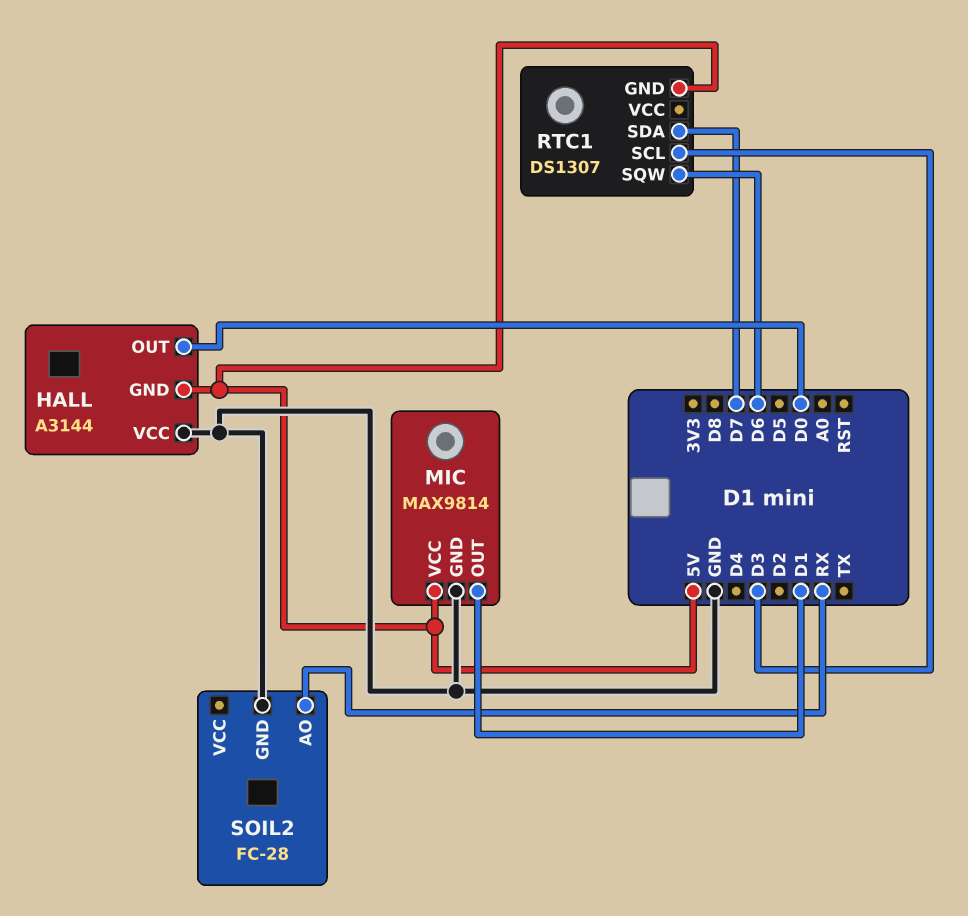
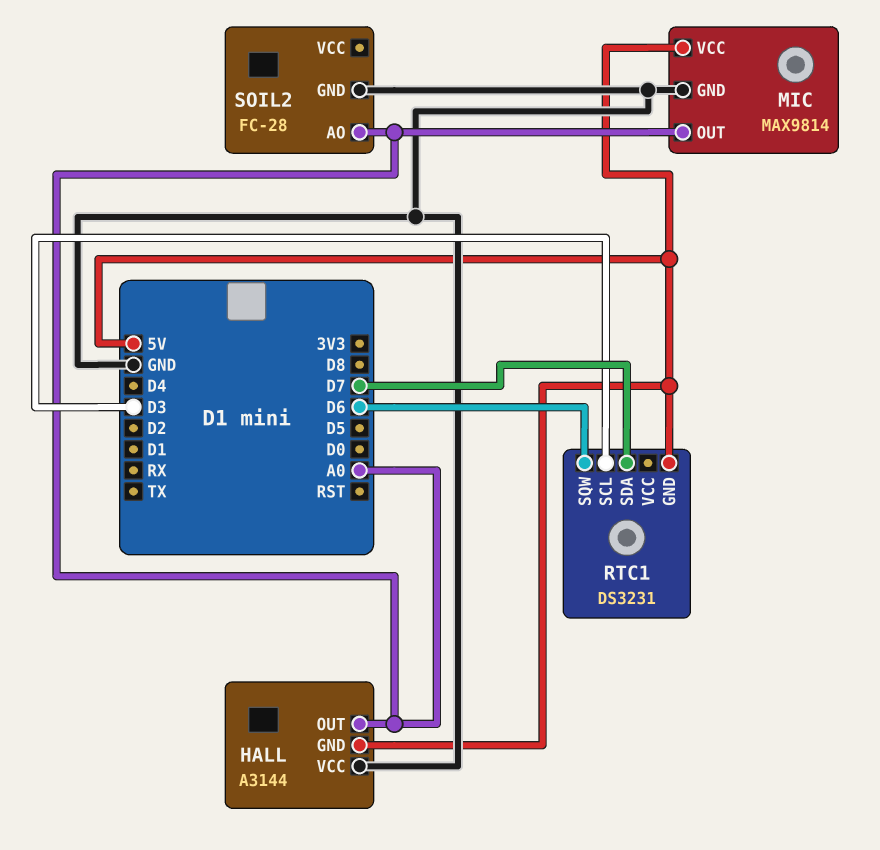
HALL pin OUT: D0 -> A0
MIC pin OUT: D1 -> A0
RTC1: DS1307 -> DS3231
SOIL2 pin AO: RX -> A0

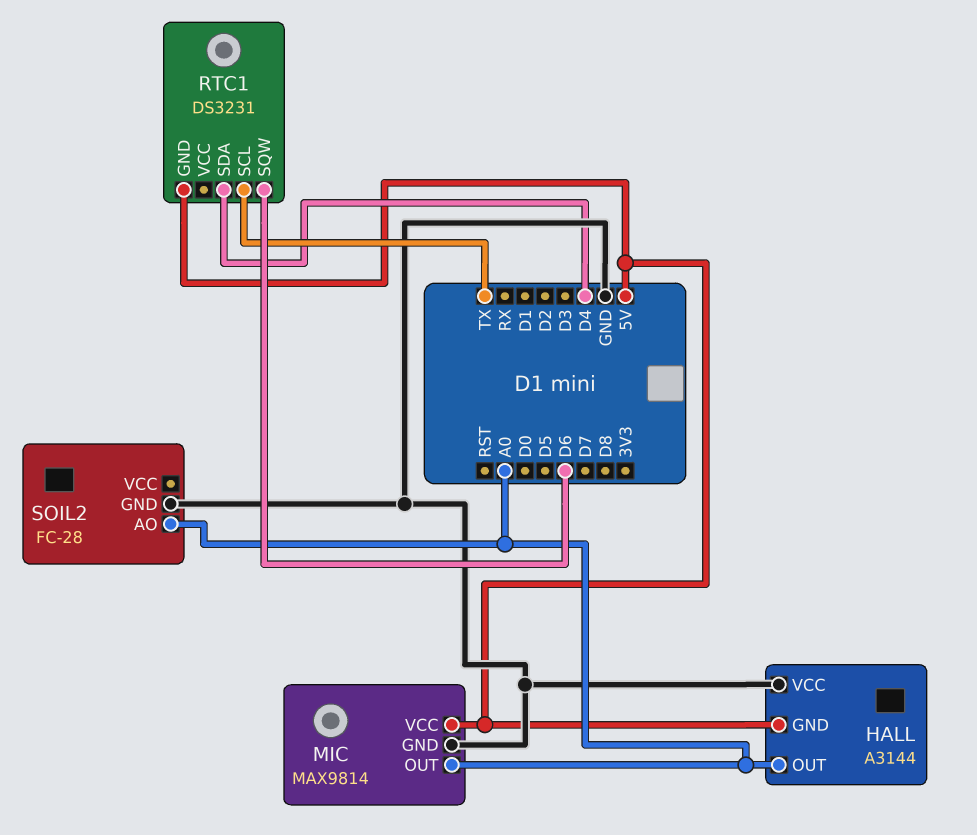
RTC1 pin SCL: D3 -> TX
RTC1 pin SDA: D7 -> D4

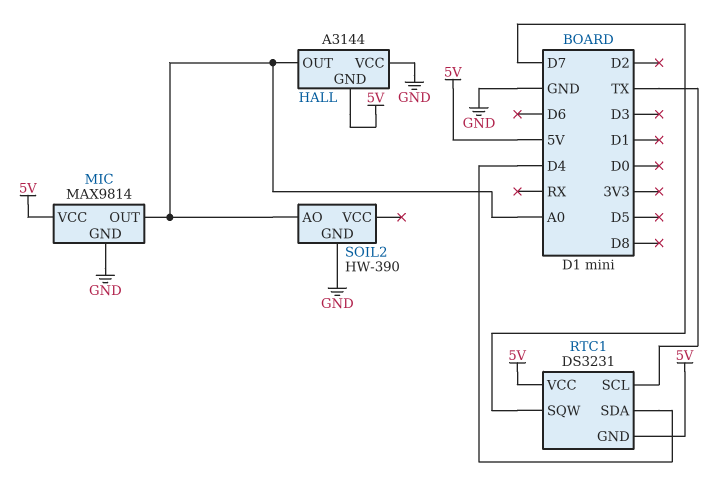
RTC1 pin SQW: D6 -> D7
RTC1 pin VCC: none -> 5V
SOIL2: FC-28 -> HW-390

